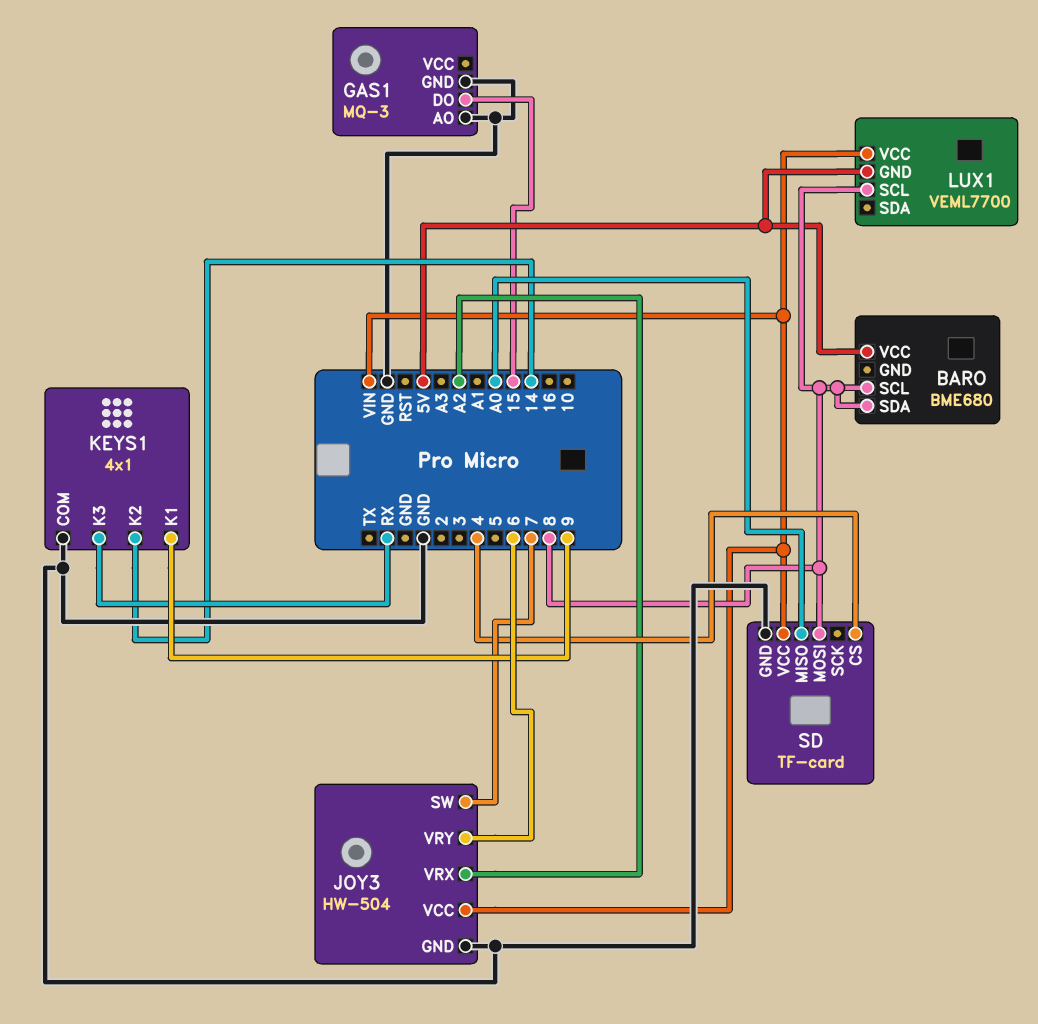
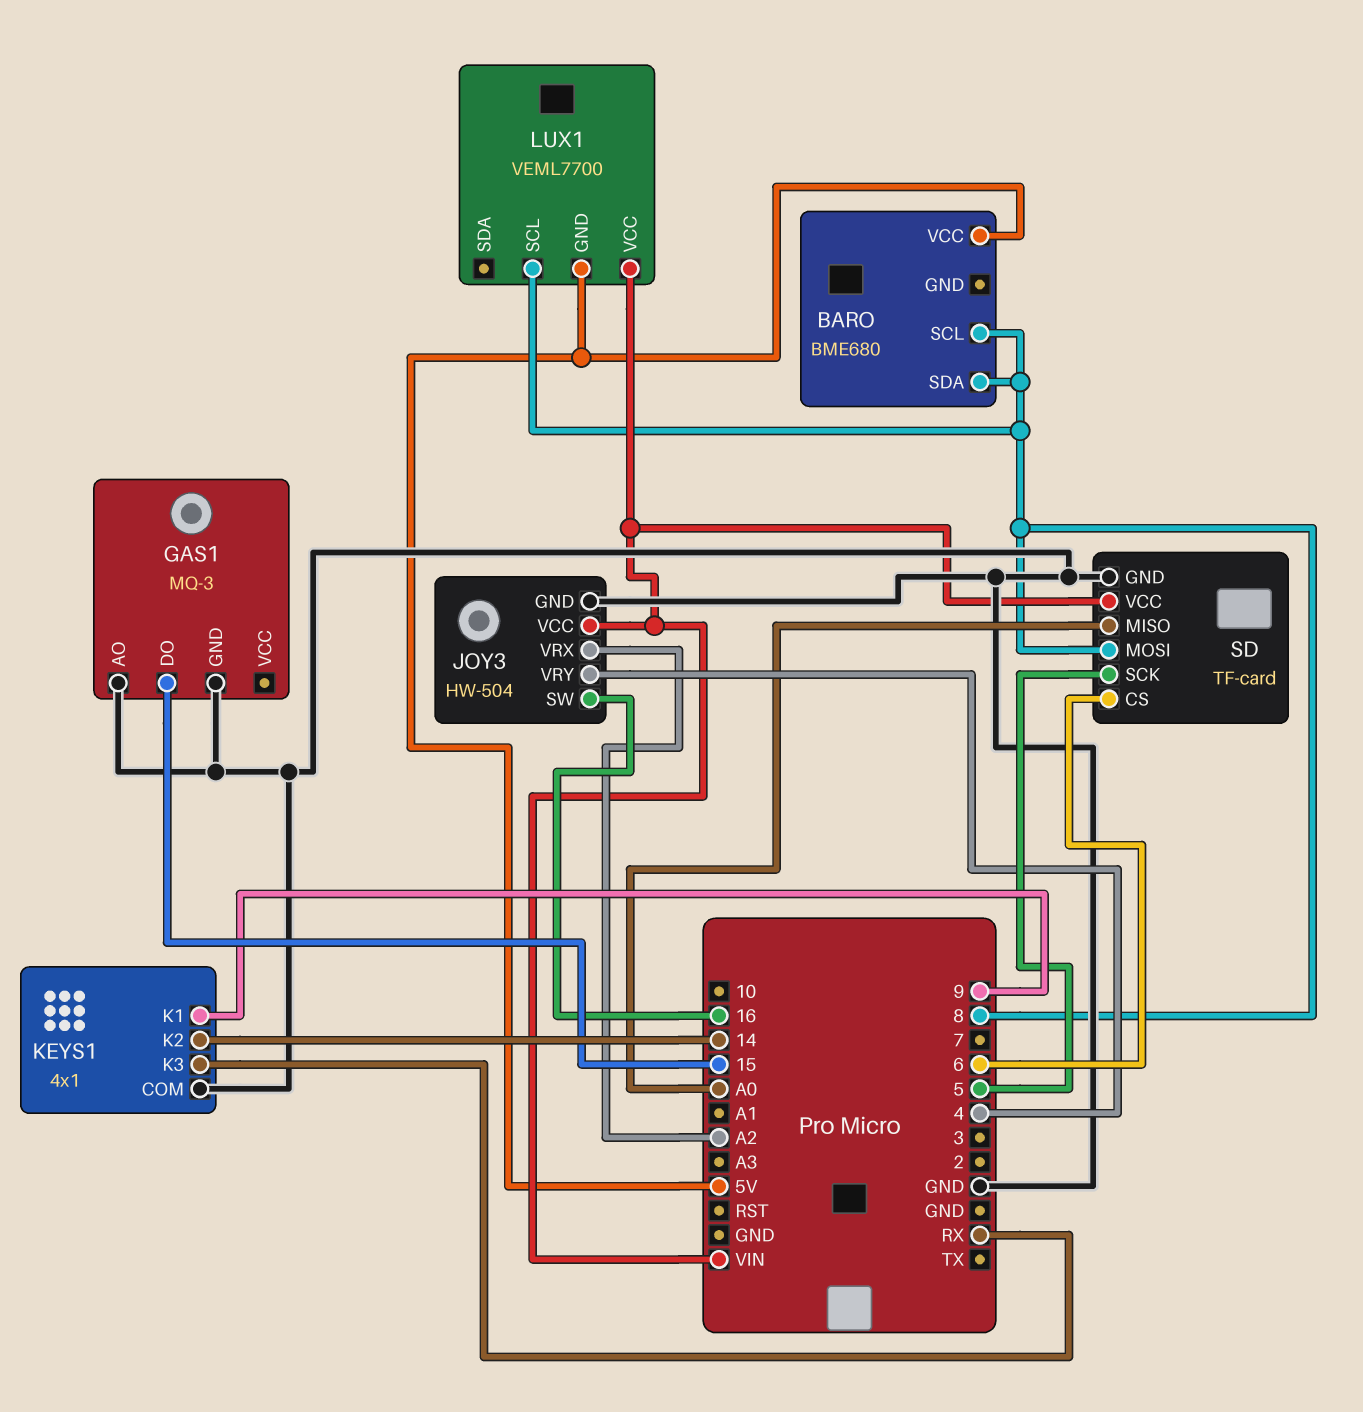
JOY3 pin SW: 7 -> 16
JOY3 pin VRY: 6 -> 4
SD pin CS: 4 -> 6
SD pin SCK: none -> 5

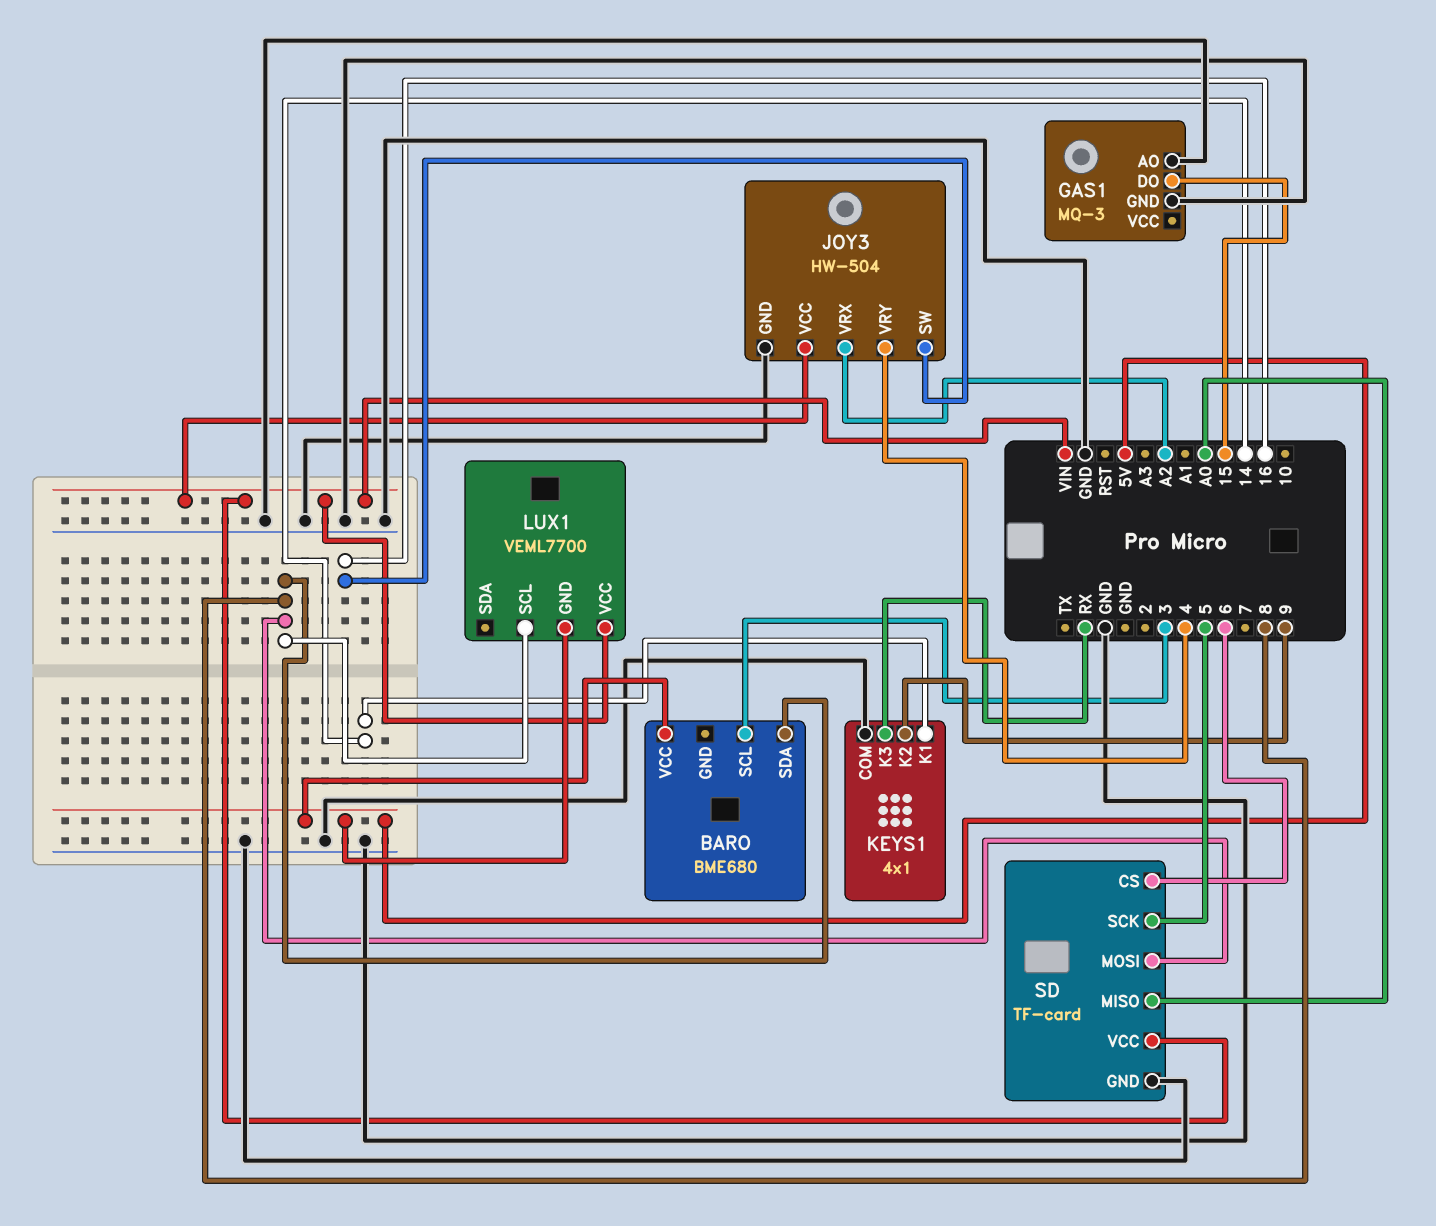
BARO pin SCL: 8 -> 3
KEYS1 pin K1: 9 -> 14
KEYS1 pin K2: 14 -> 9

